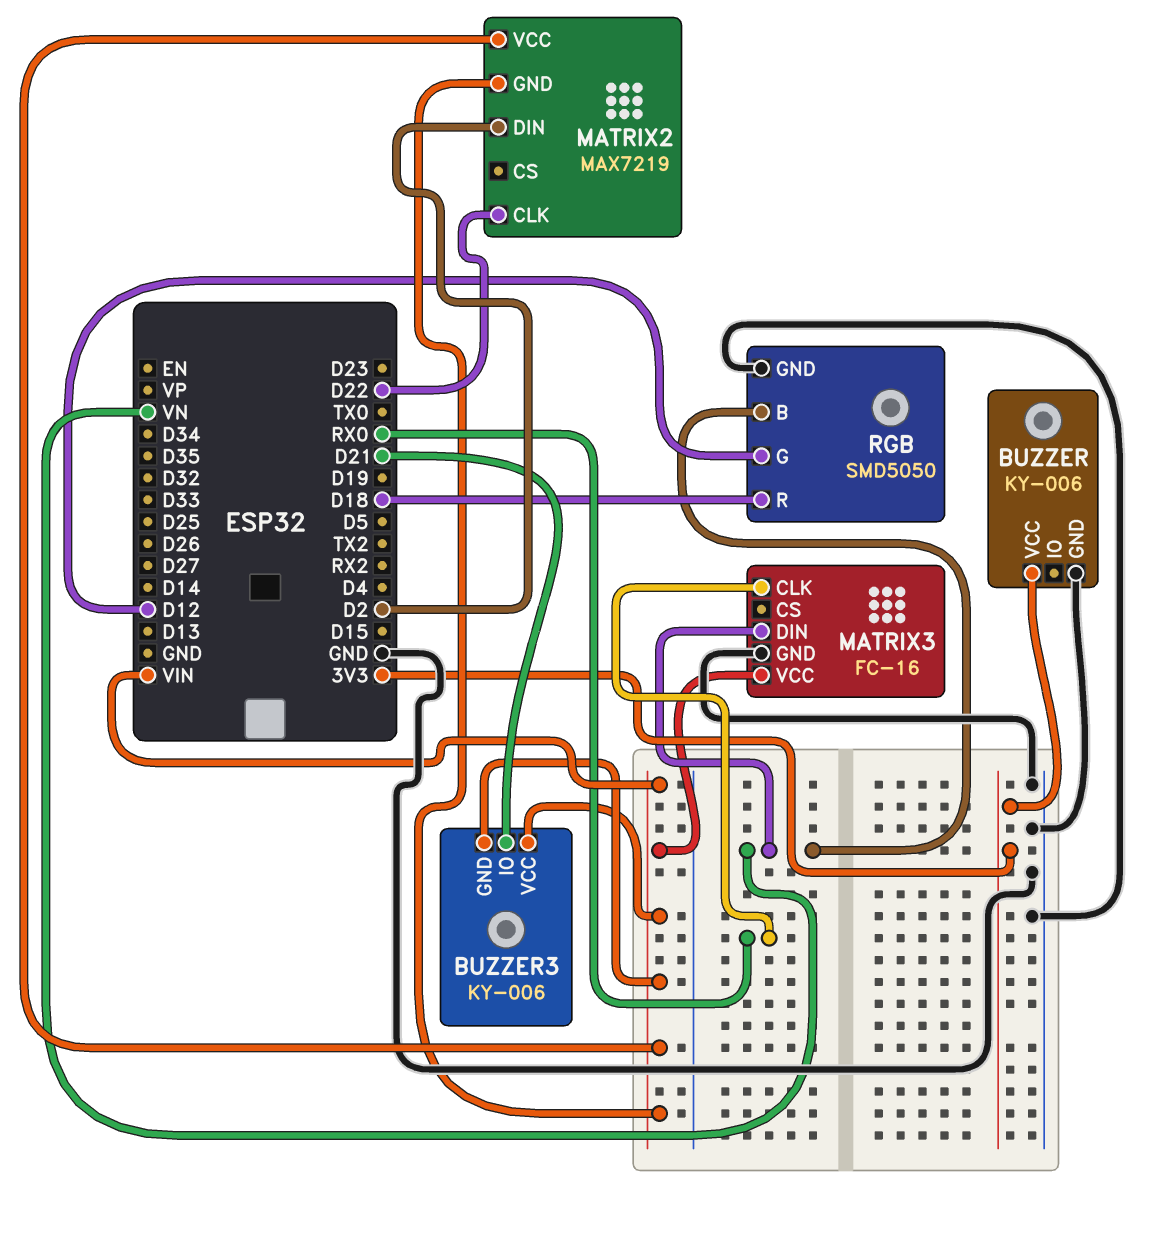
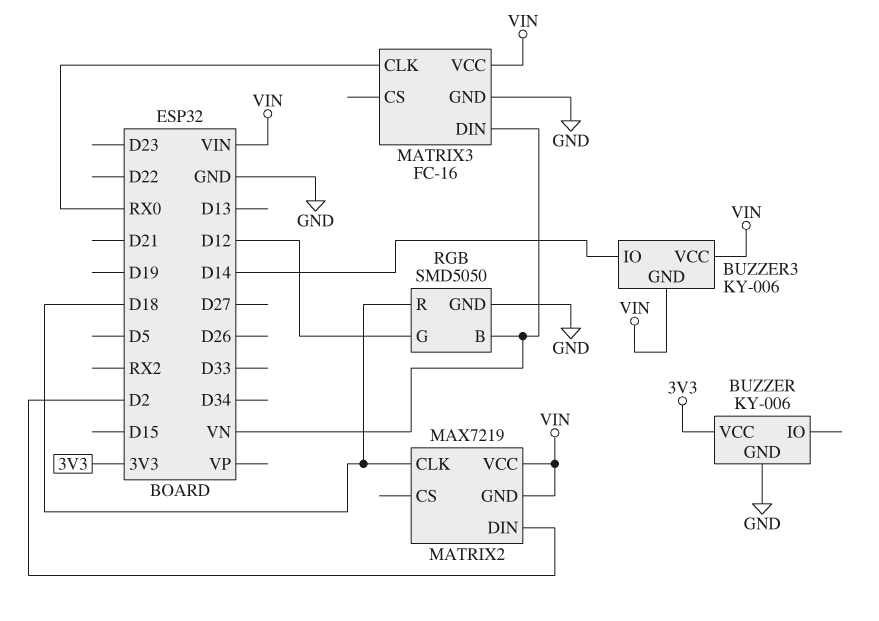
BUZZER3 pin IO: D21 -> D14
MATRIX2 pin CLK: D22 -> D18

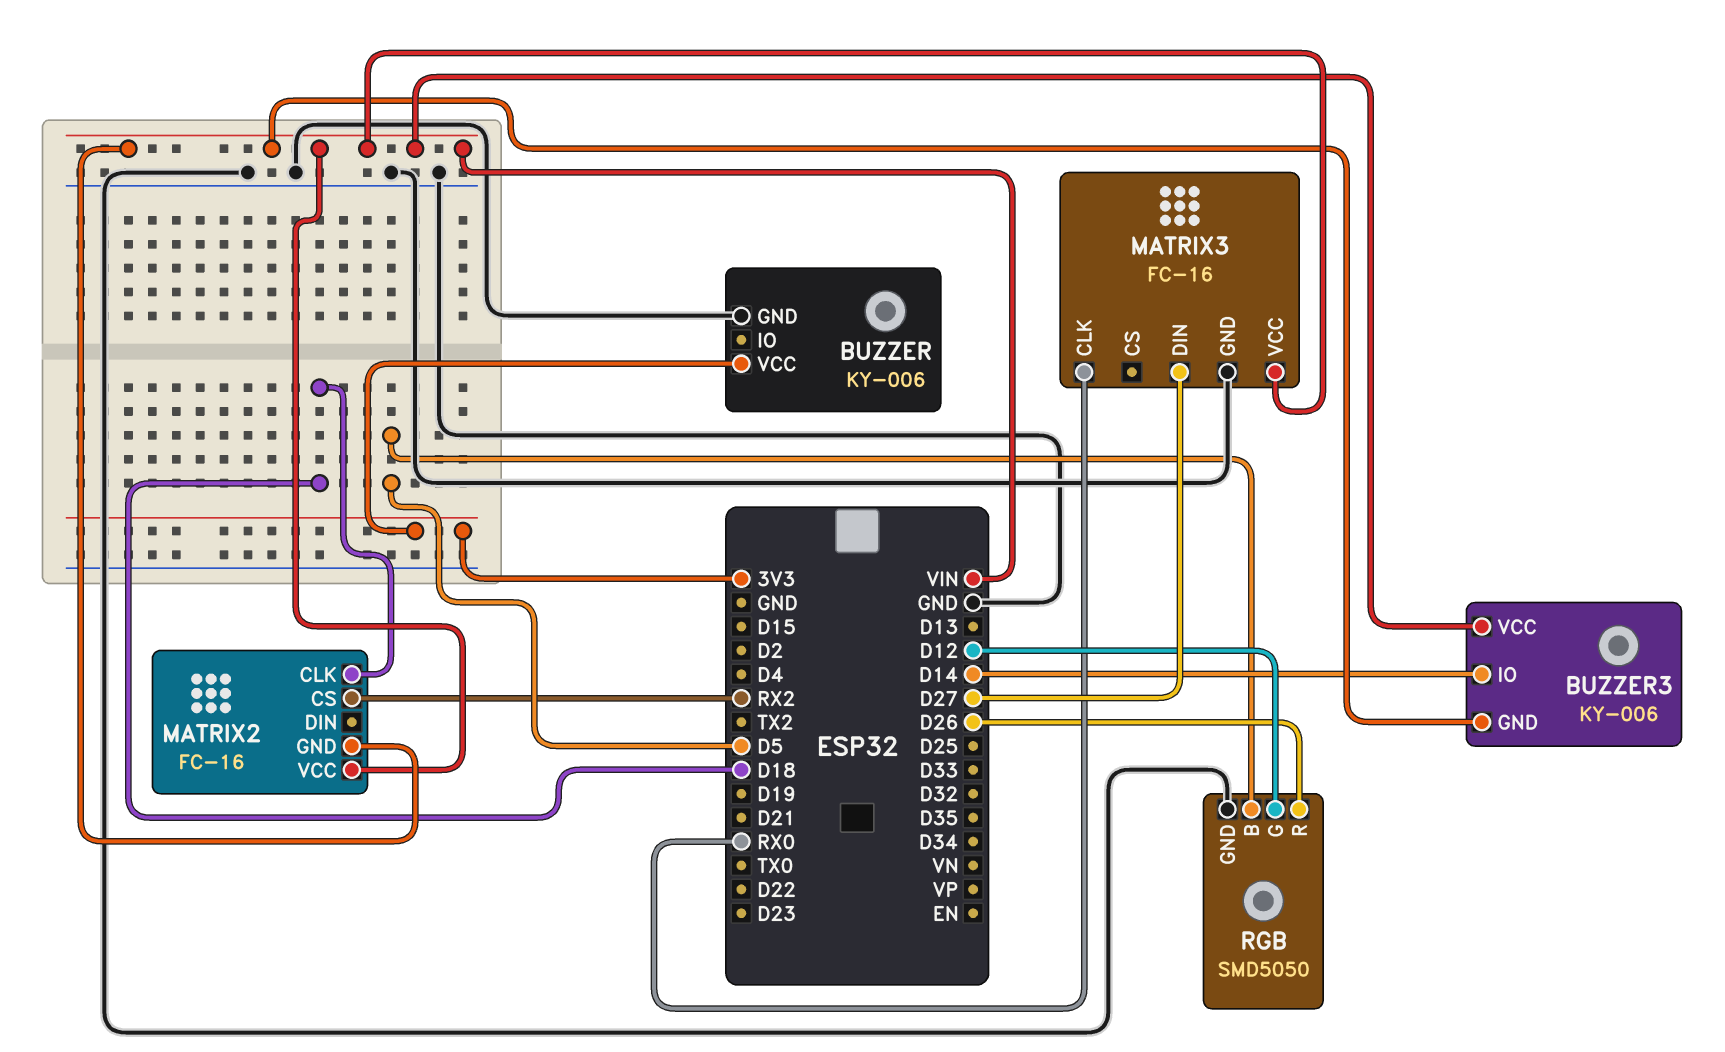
MATRIX2: MAX7219 -> FC-16
MATRIX2 pin CS: none -> RX2
MATRIX2 pin DIN: D2 -> none
MATRIX3 pin DIN: VN -> D27
RGB pin B: VN -> D5
RGB pin R: D18 -> D26

